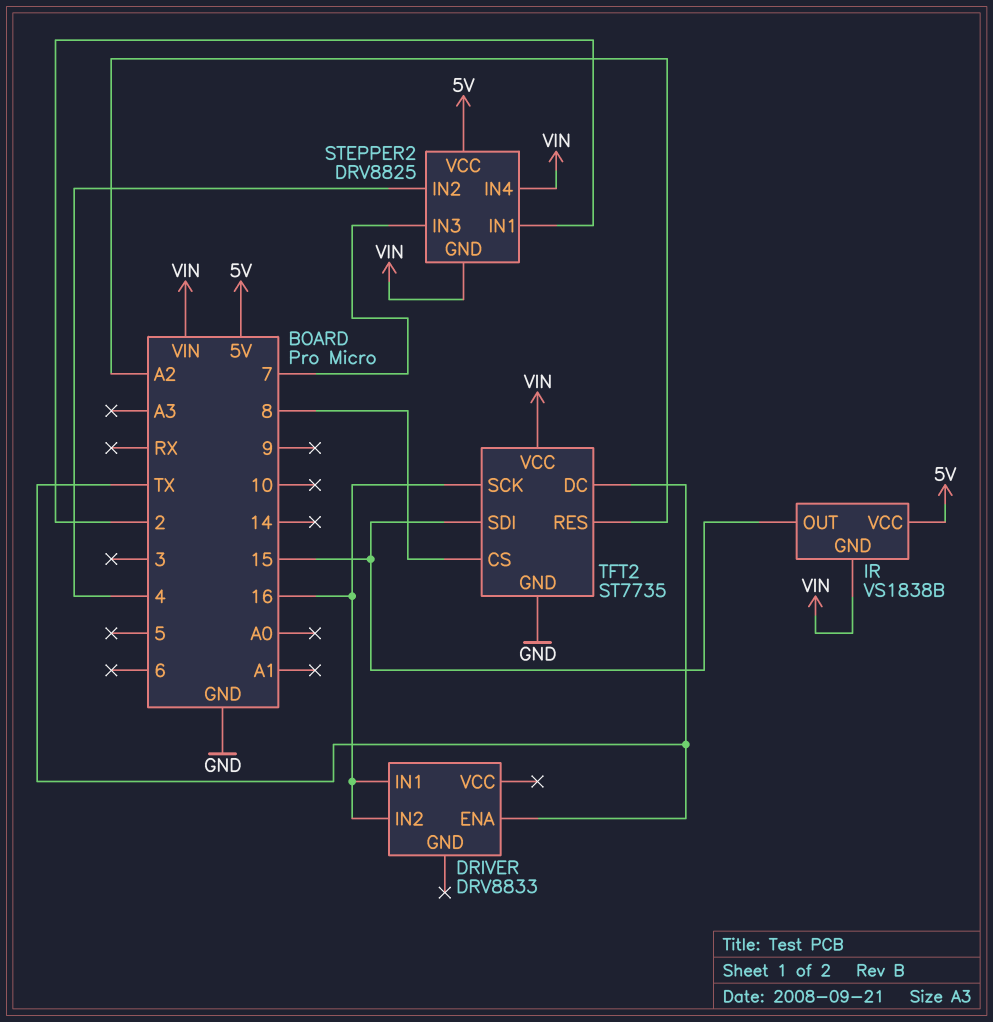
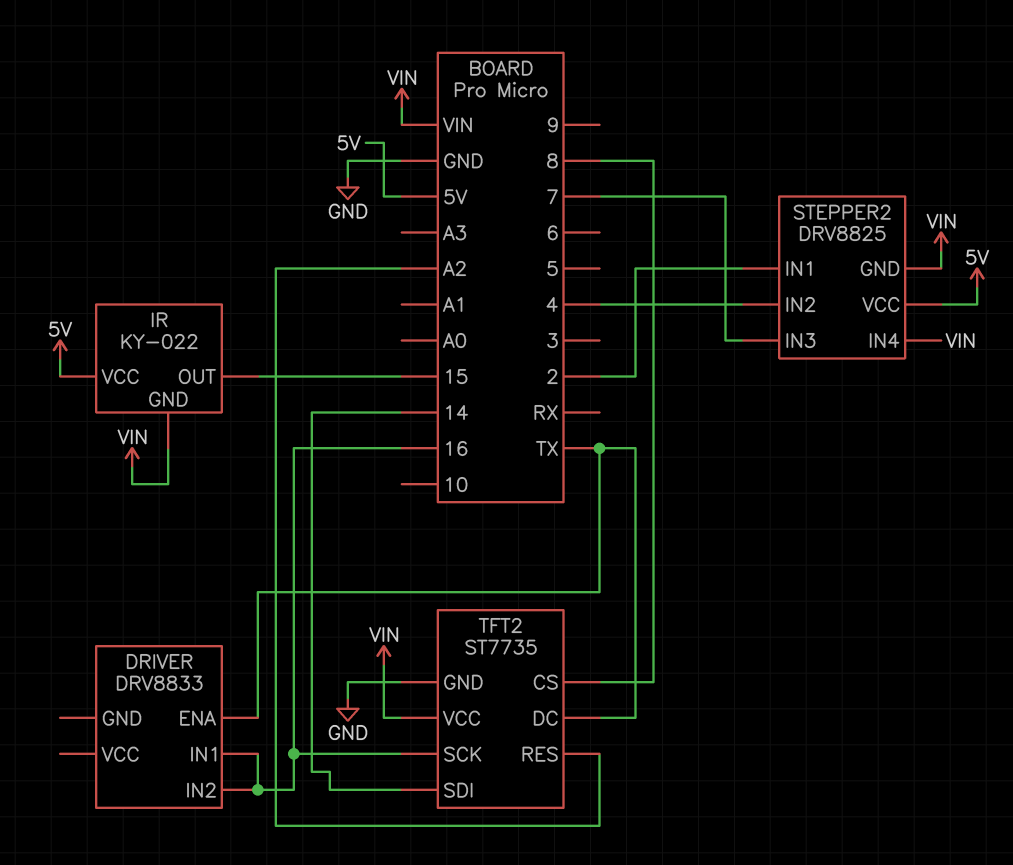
IR: VS1838B -> KY-022
TFT2 pin SDI: 15 -> 14

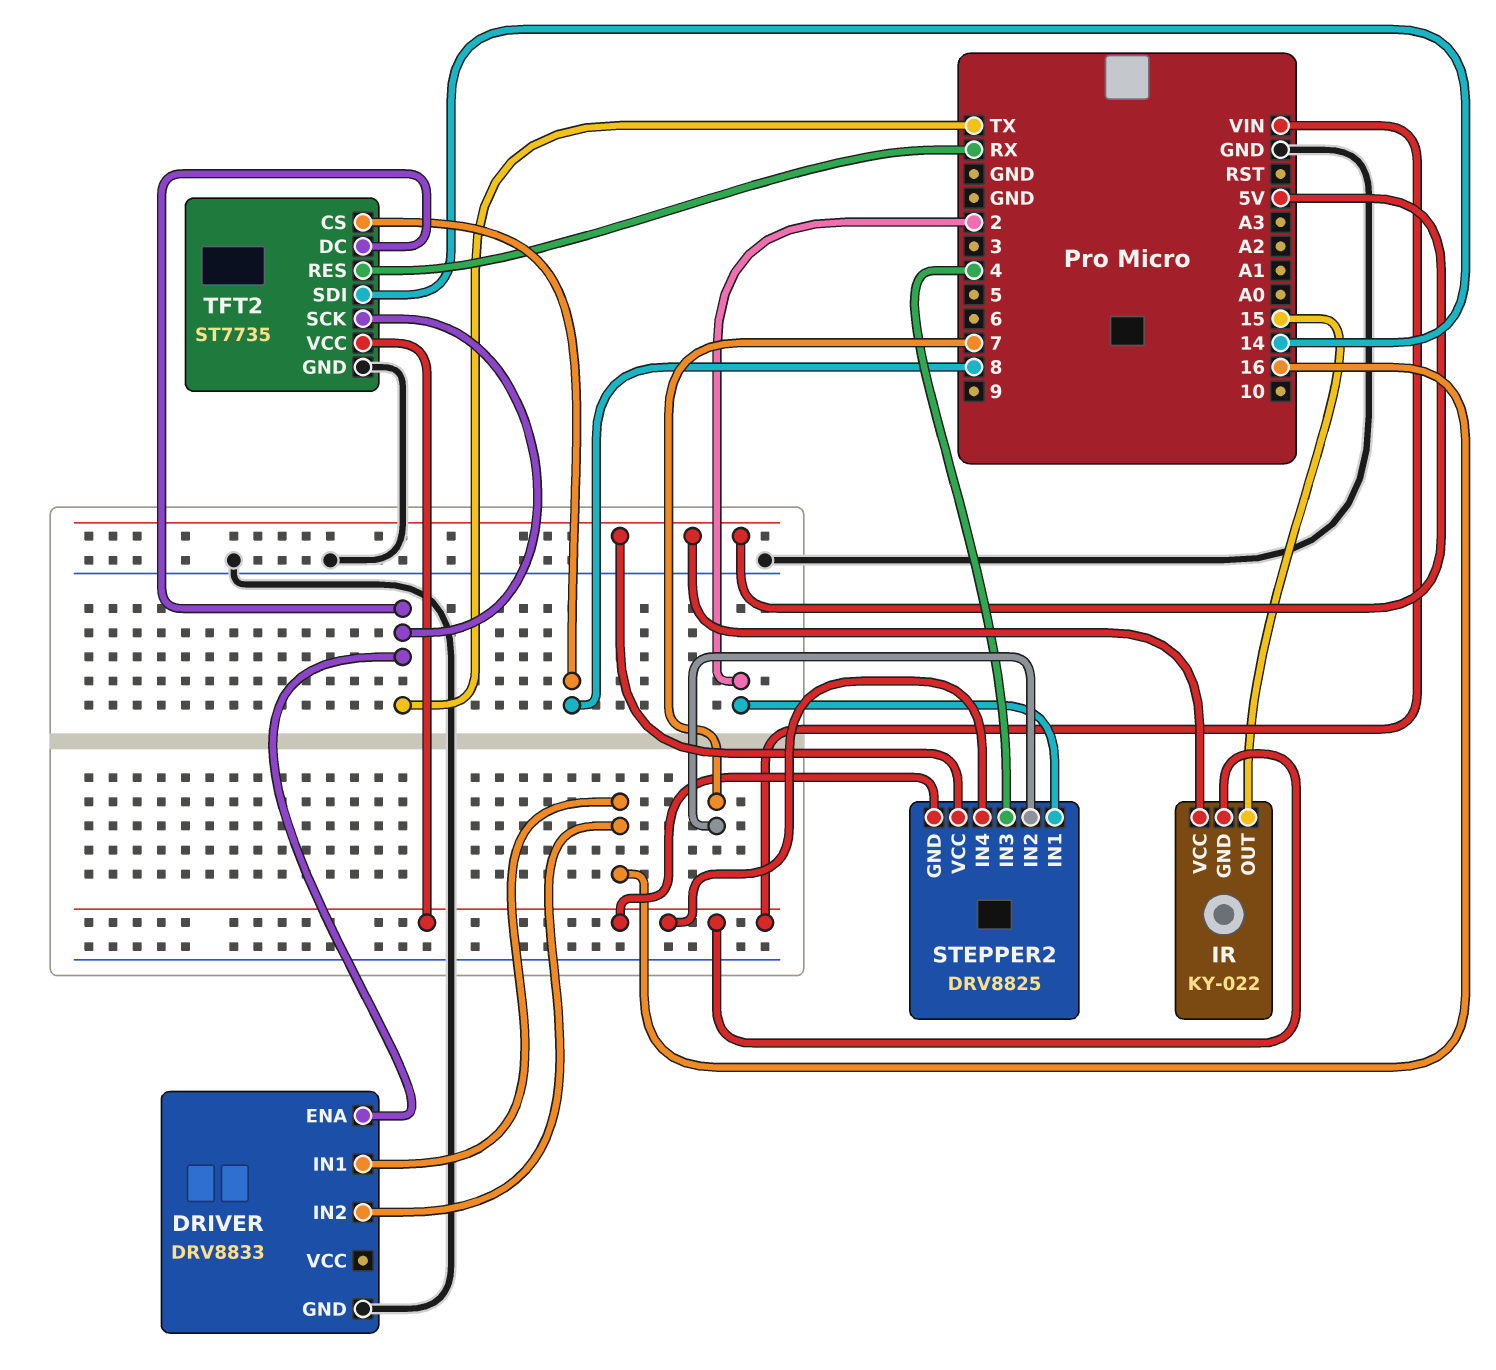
DRIVER pin GND: none -> GND
STEPPER2 pin IN2: 4 -> 7
STEPPER2 pin IN3: 7 -> 4
TFT2 pin RES: A2 -> RX
TFT2 pin SCK: 16 -> TX

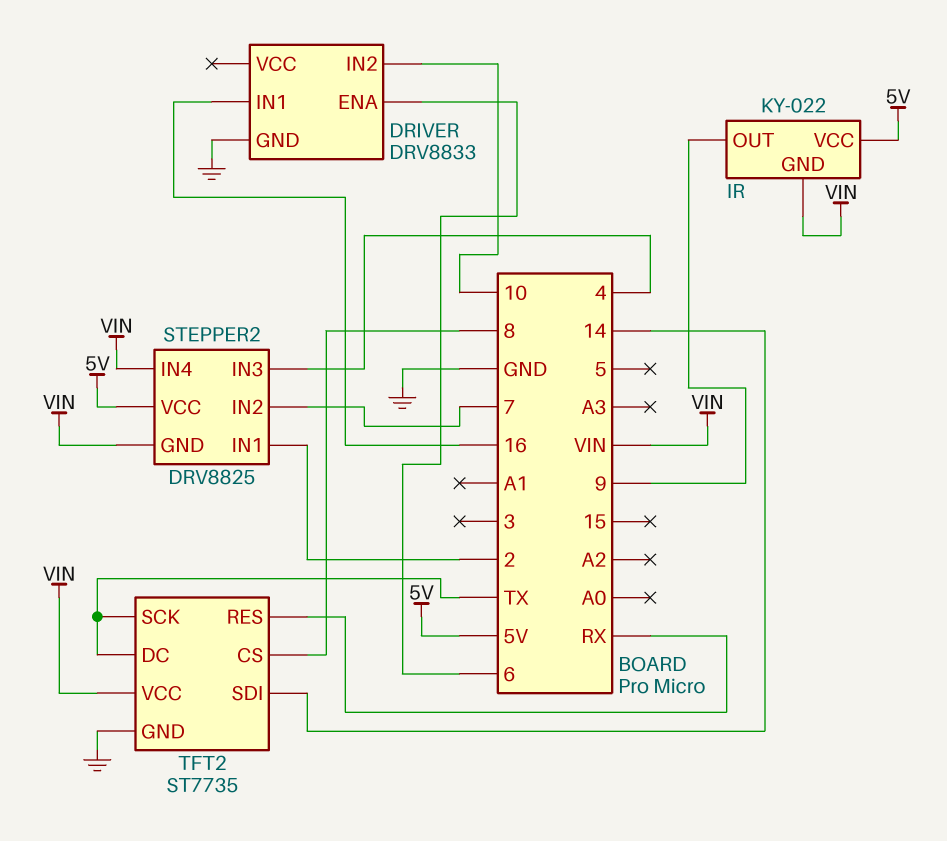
DRIVER pin ENA: TX -> 6
DRIVER pin IN2: 16 -> 10
IR pin OUT: 15 -> 9

